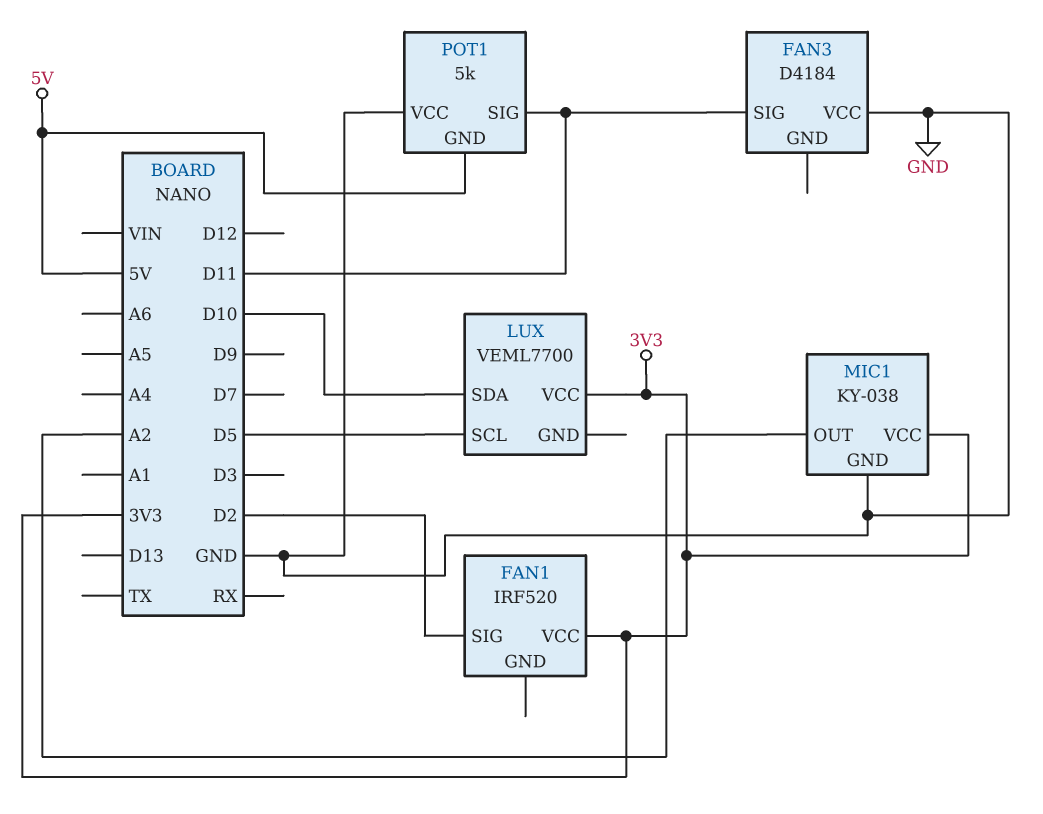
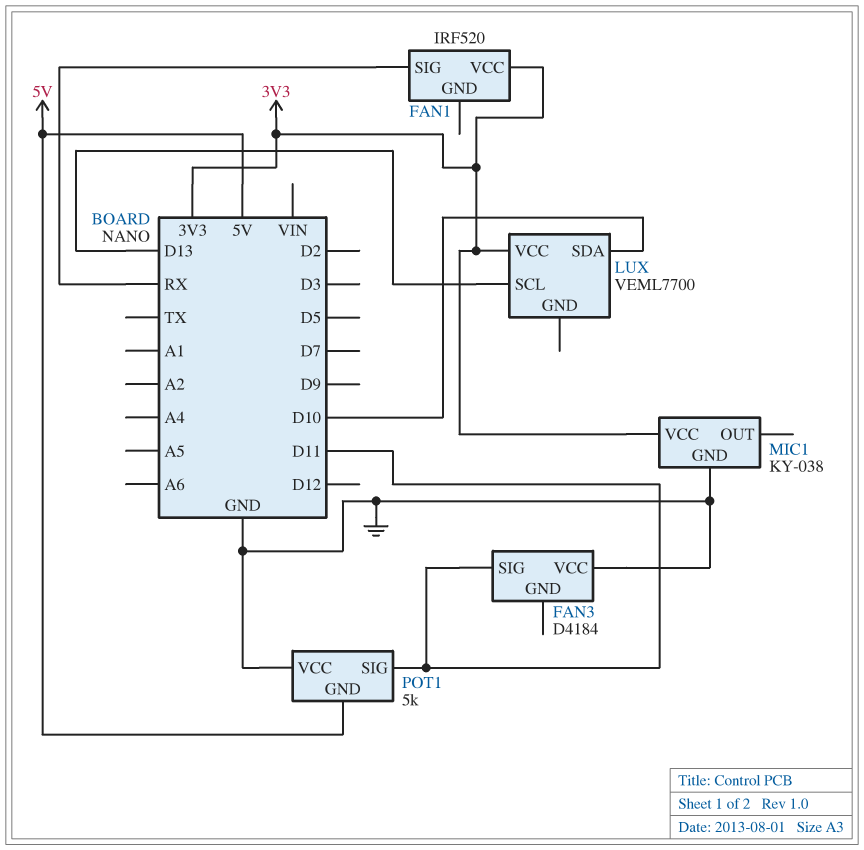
FAN1 pin SIG: D2 -> RX
LUX pin SCL: D5 -> D13
MIC1 pin OUT: A2 -> none

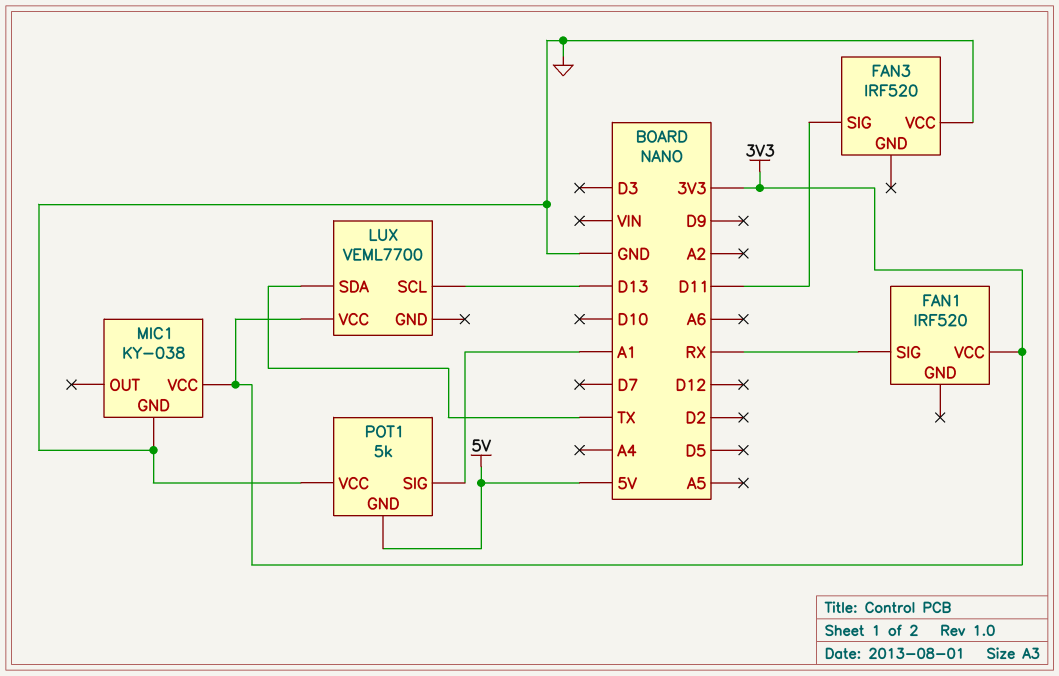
FAN3: D4184 -> IRF520
LUX pin SDA: D10 -> TX
POT1 pin SIG: D11 -> A1

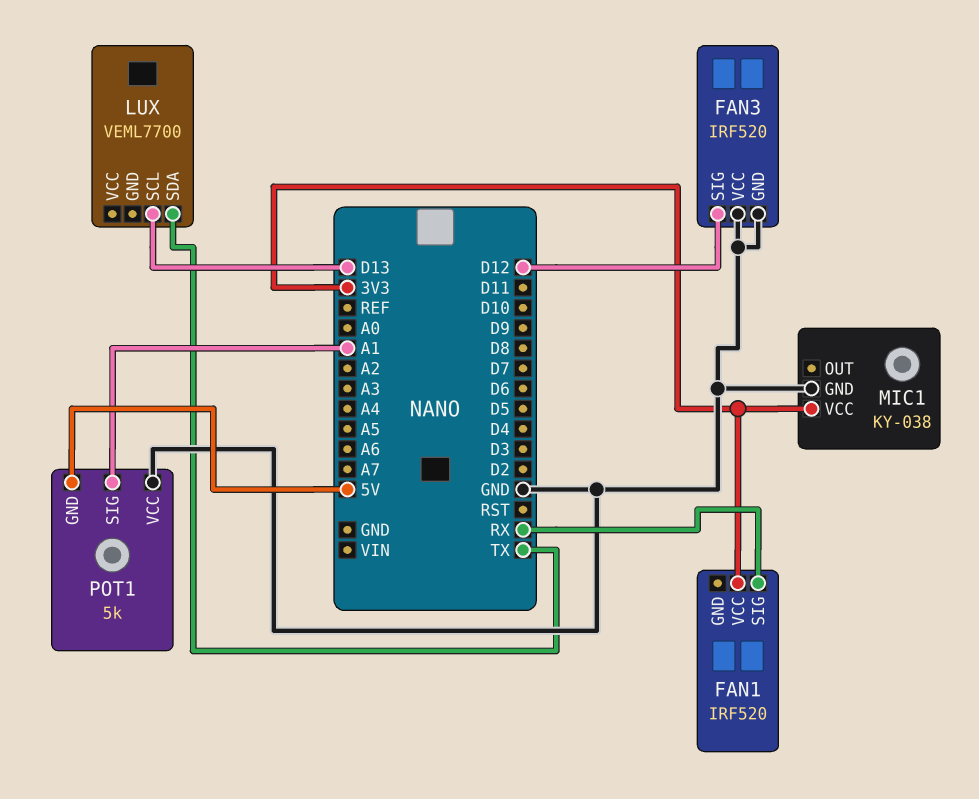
FAN3 pin GND: none -> GND
FAN3 pin SIG: D11 -> D12
LUX pin VCC: 3V3 -> none

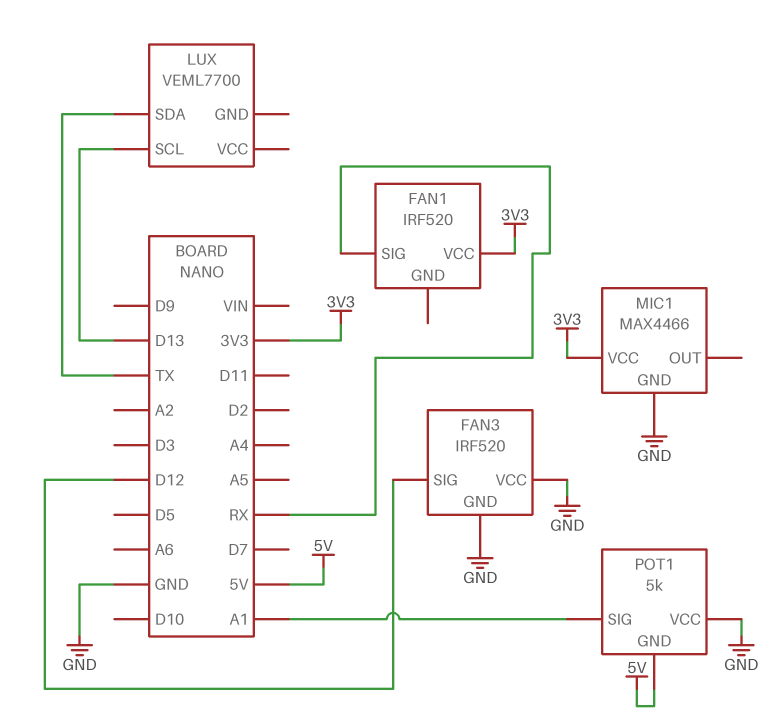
MIC1: KY-038 -> MAX4466

